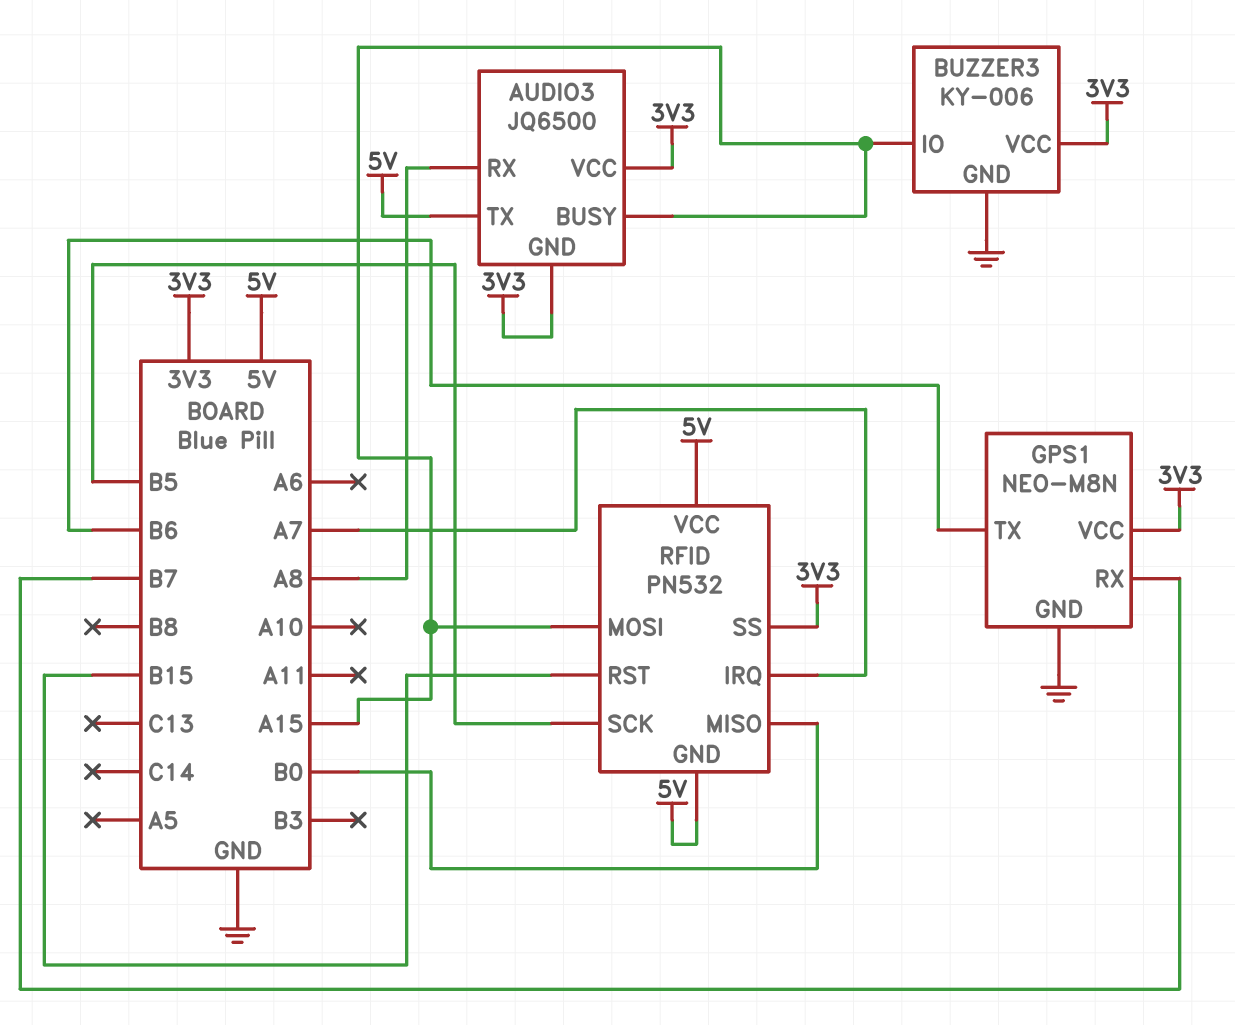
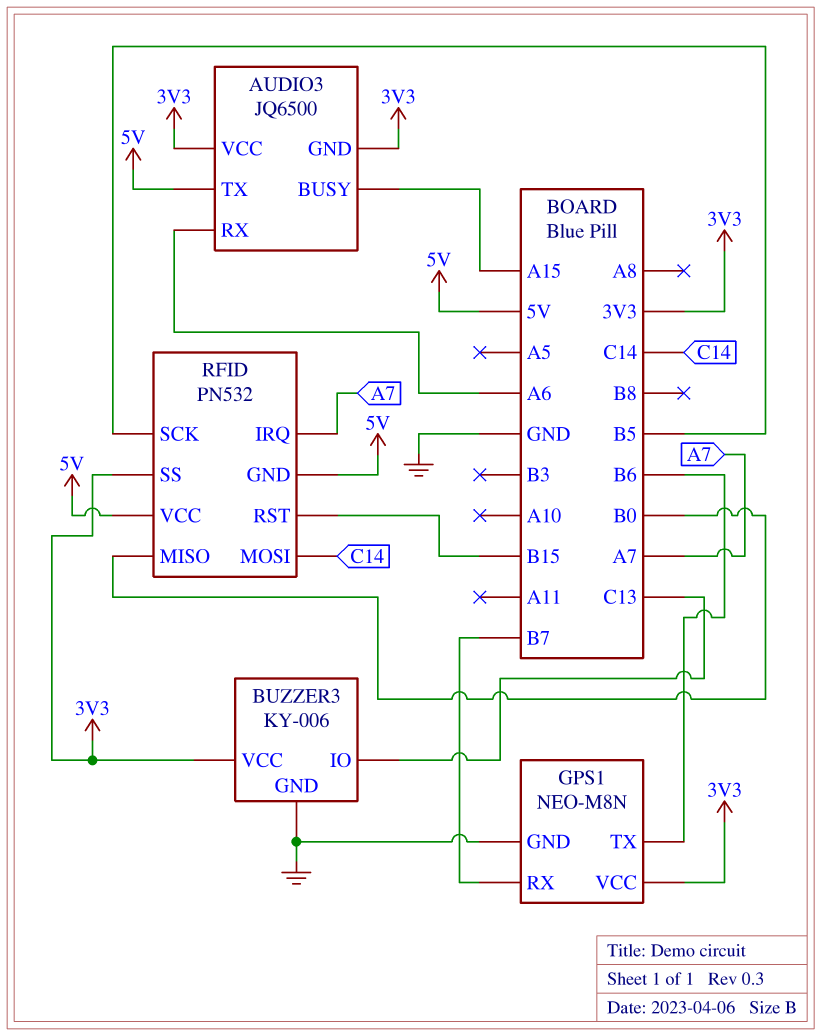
AUDIO3 pin RX: A8 -> A6
BUZZER3 pin IO: A15 -> C13
RFID pin MOSI: A15 -> C14

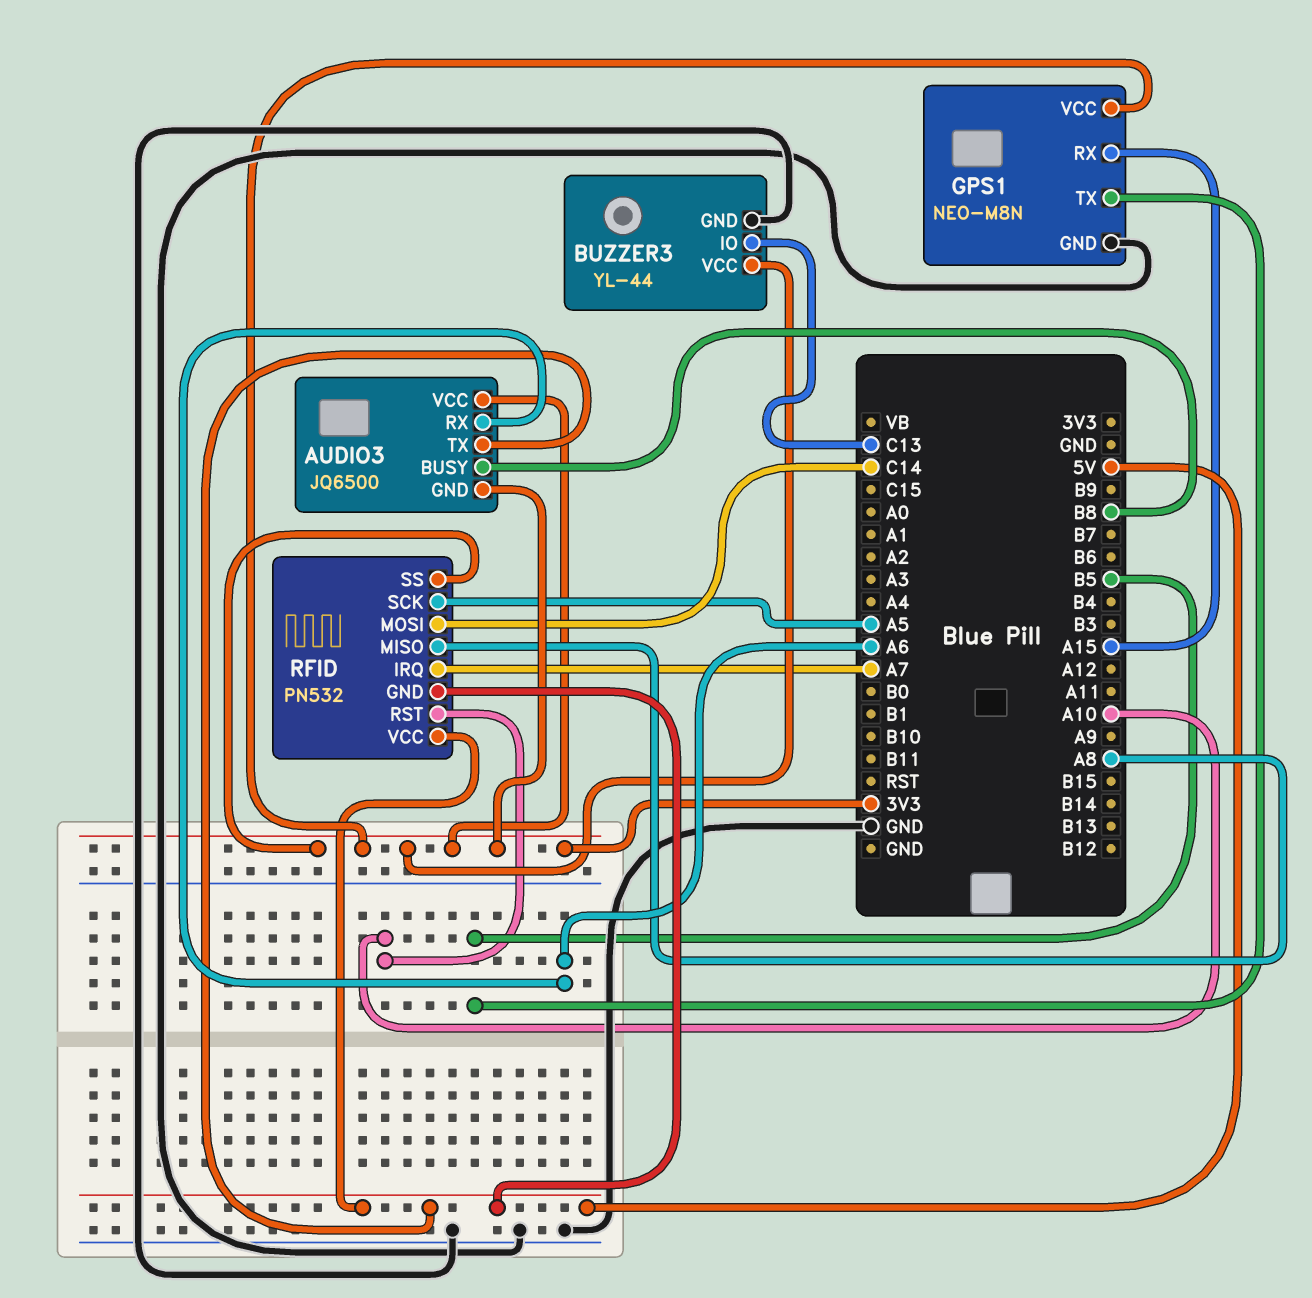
AUDIO3 pin BUSY: A15 -> B8
BUZZER3: KY-006 -> YL-44
GPS1 pin RX: B7 -> A15
GPS1 pin TX: B6 -> B5
RFID pin MISO: B0 -> A8
RFID pin RST: B15 -> A10
RFID pin SCK: B5 -> A5

